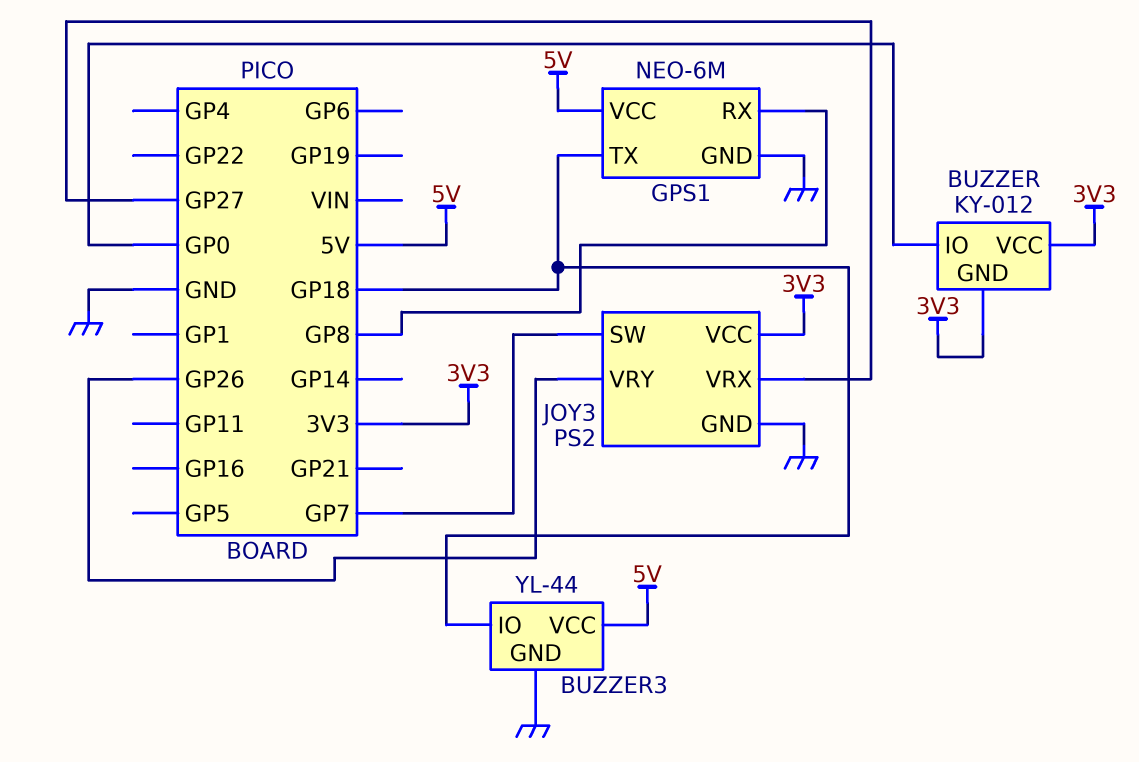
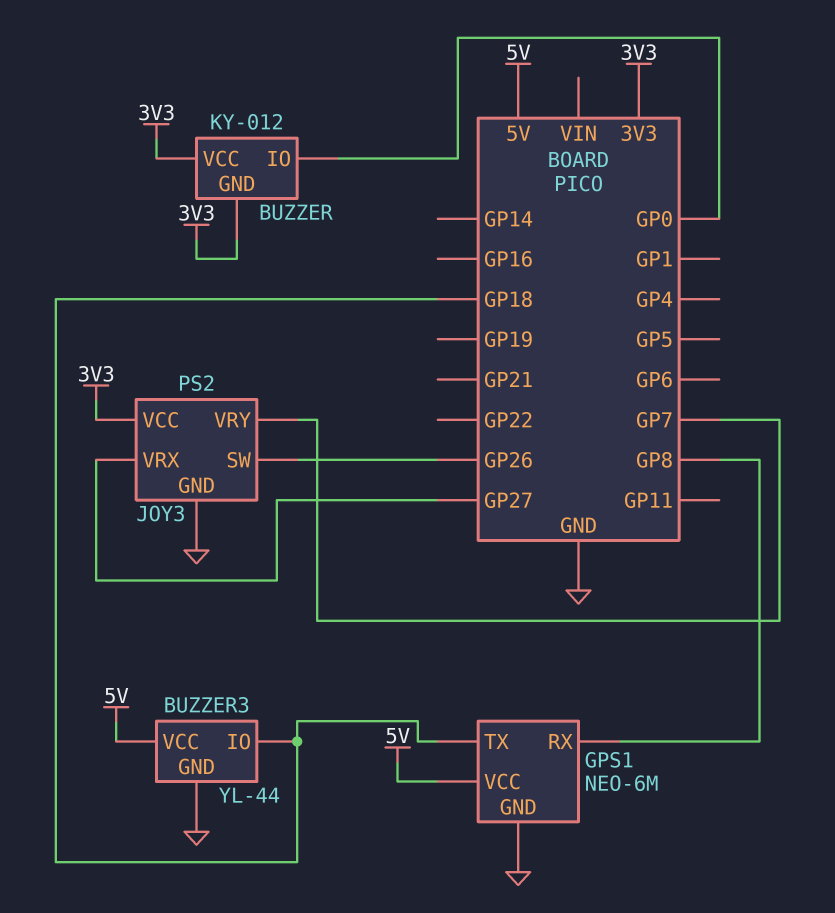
JOY3 pin SW: GP7 -> GP26
JOY3 pin VRY: GP26 -> GP7

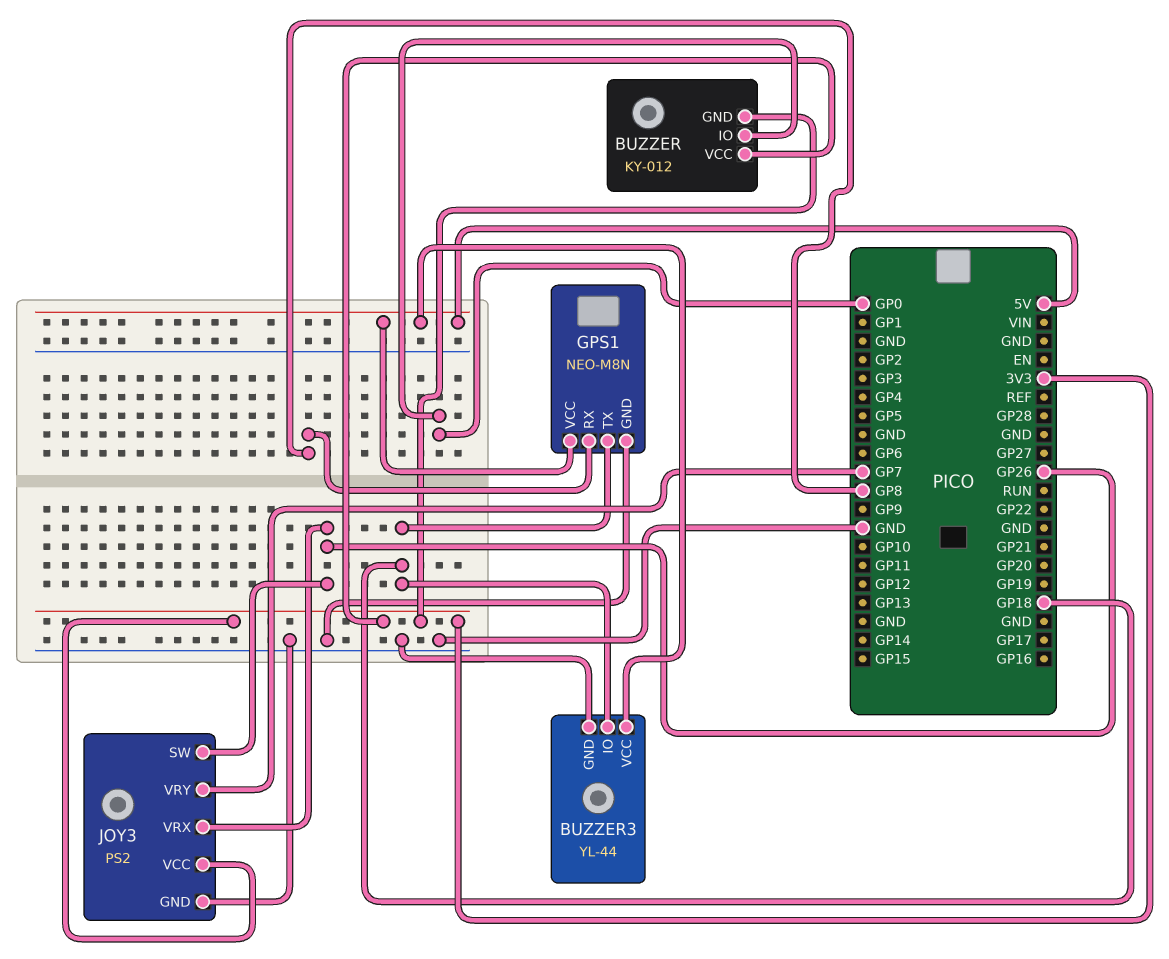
GPS1: NEO-6M -> NEO-M8N
JOY3 pin VRX: GP27 -> GP26

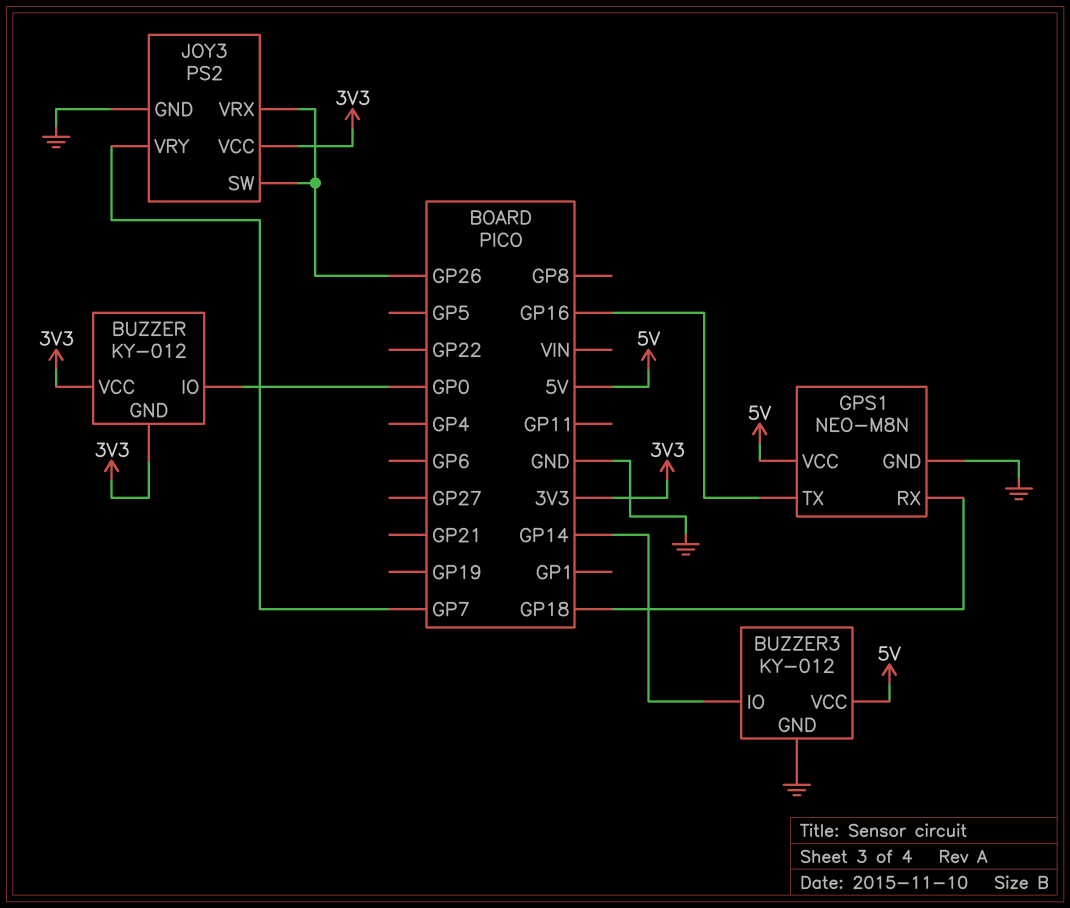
BUZZER3: YL-44 -> KY-012
BUZZER3 pin IO: GP18 -> GP14
GPS1 pin RX: GP8 -> GP18
GPS1 pin TX: GP18 -> GP16

